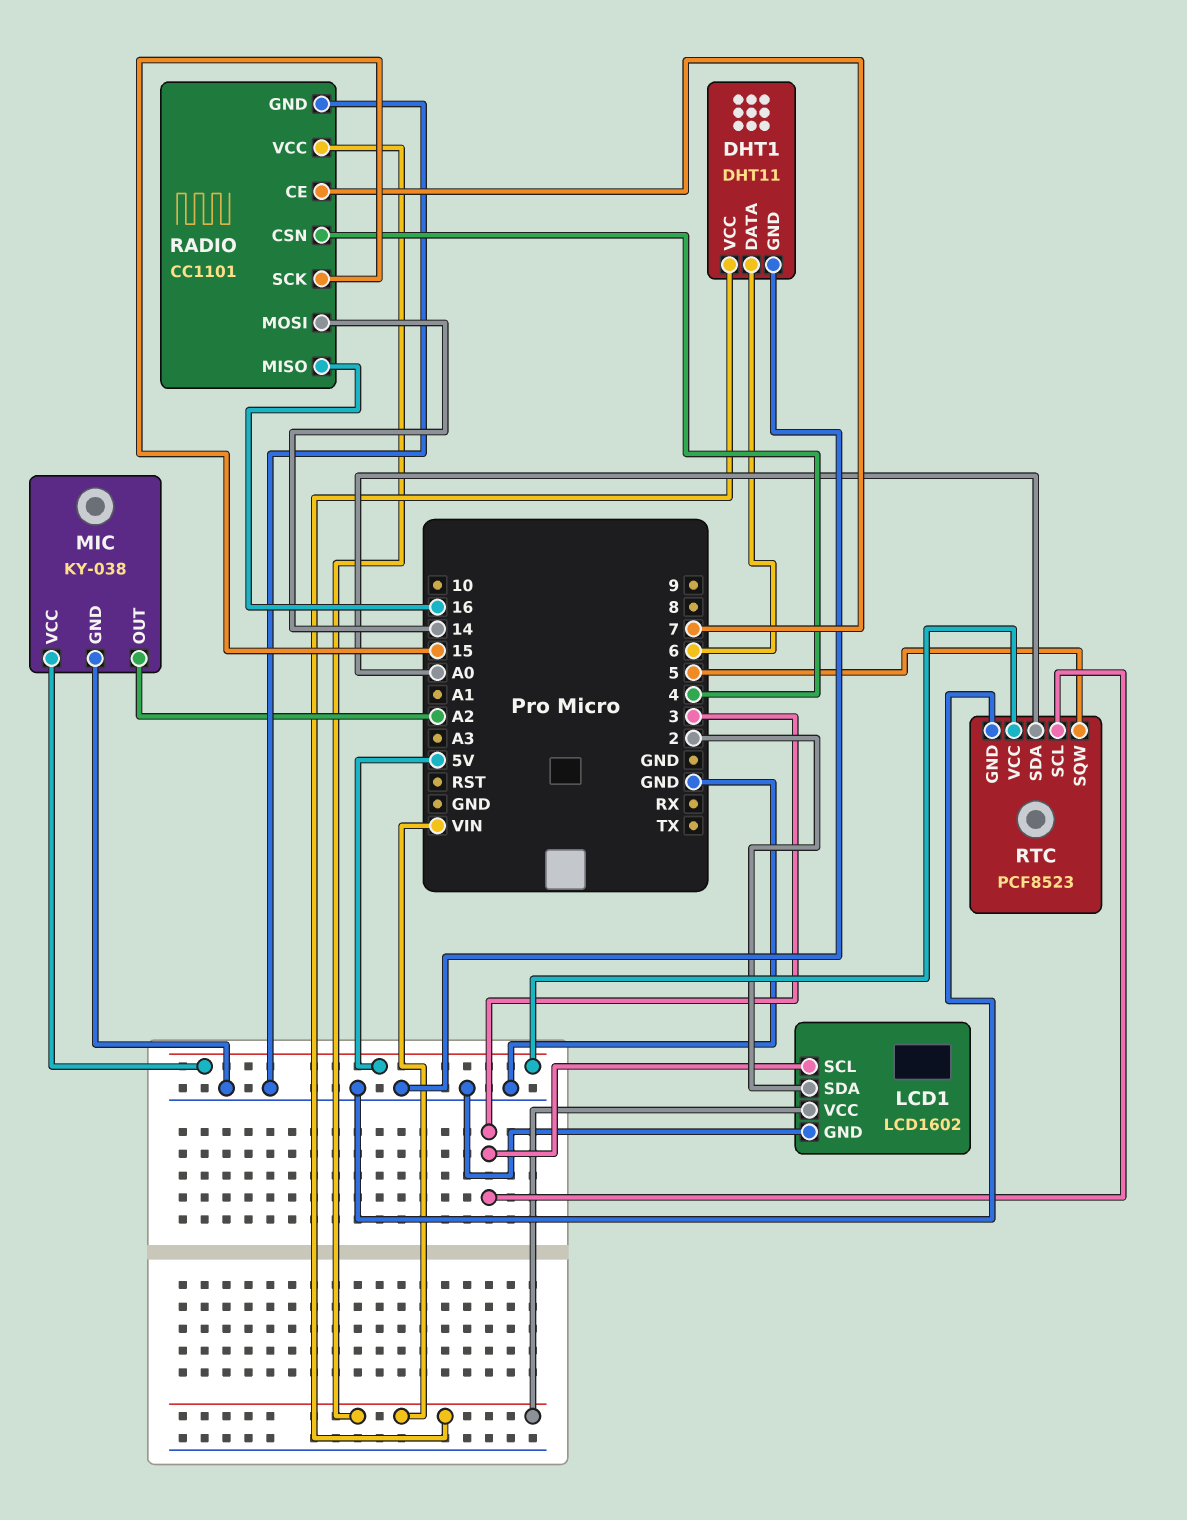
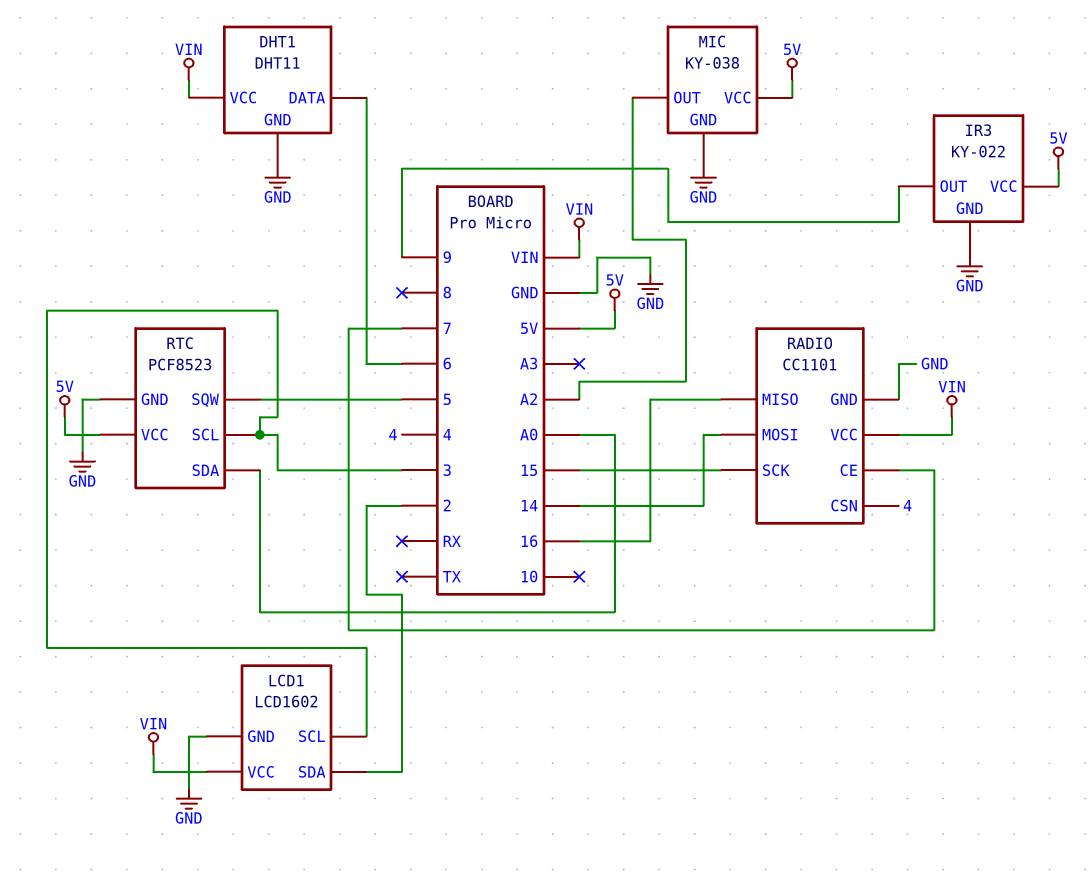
IR3: none -> KY-022
IR3 pin GND: none -> GND
IR3 pin OUT: none -> 9
IR3 pin VCC: none -> 5V

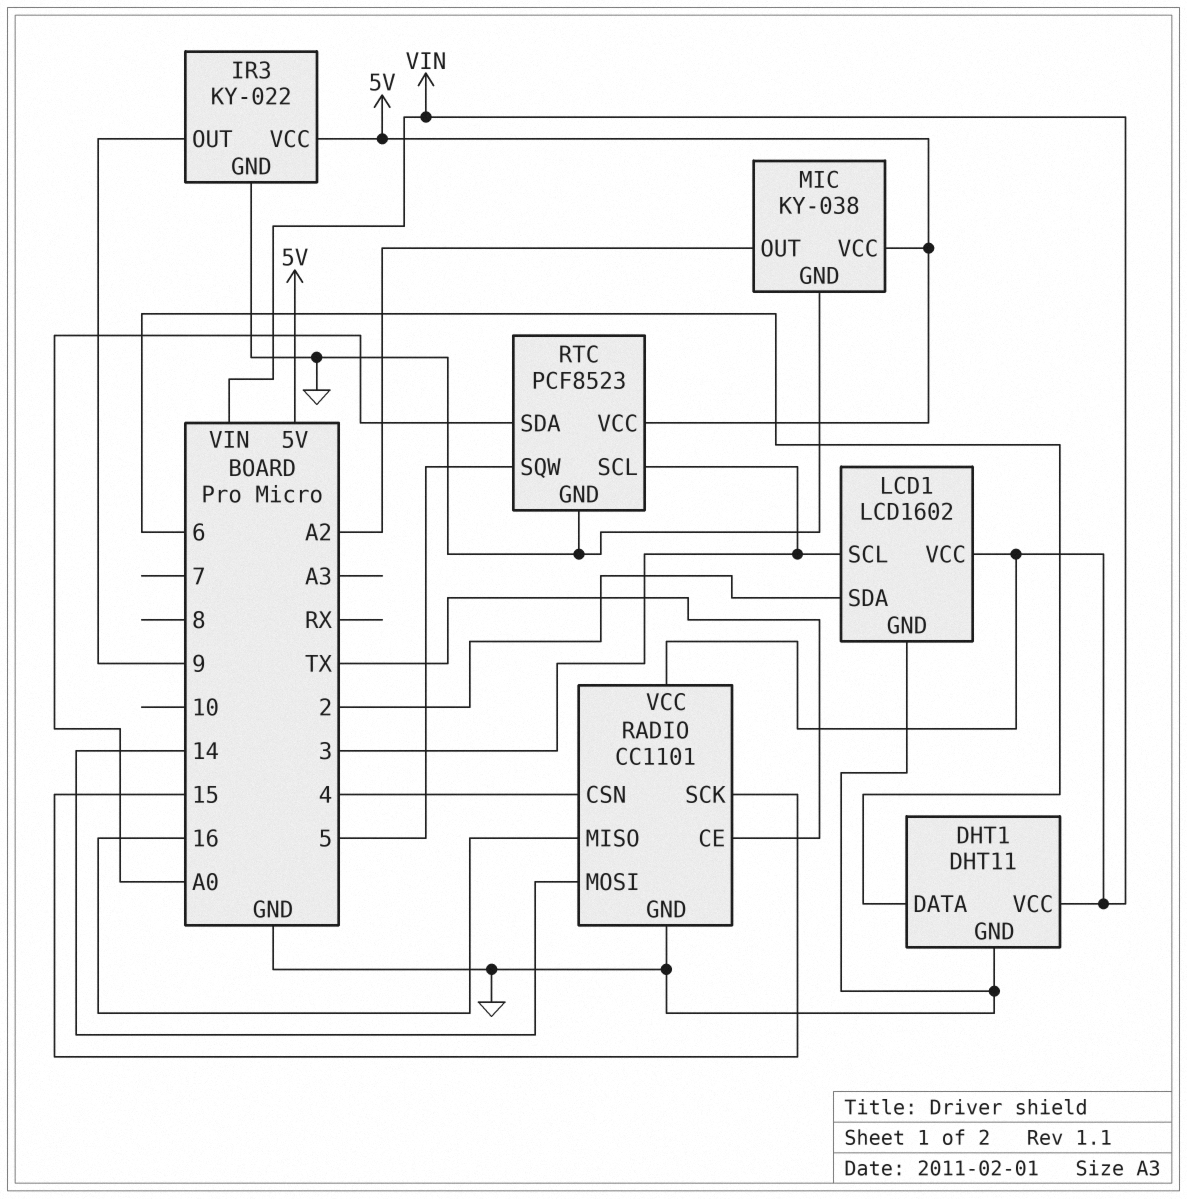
RADIO pin CE: 7 -> TX

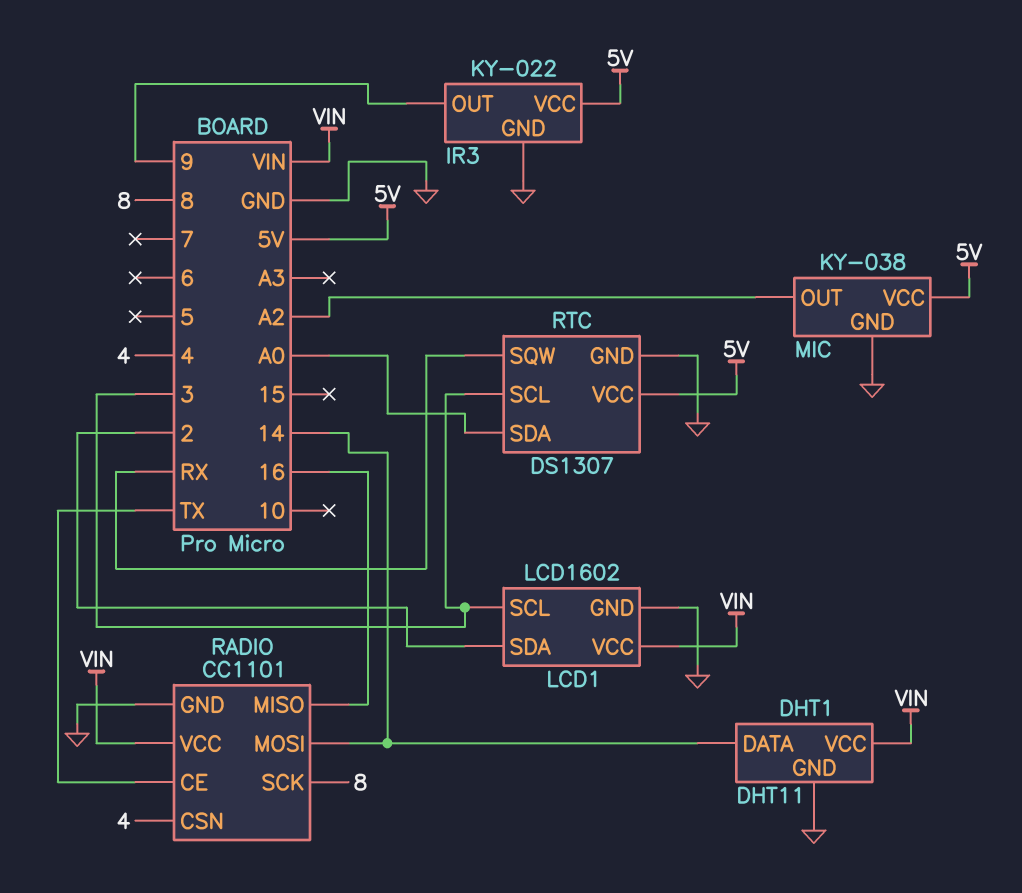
DHT1 pin DATA: 6 -> 14
RADIO pin SCK: 15 -> 8
RTC: PCF8523 -> DS1307
RTC pin SQW: 5 -> RX

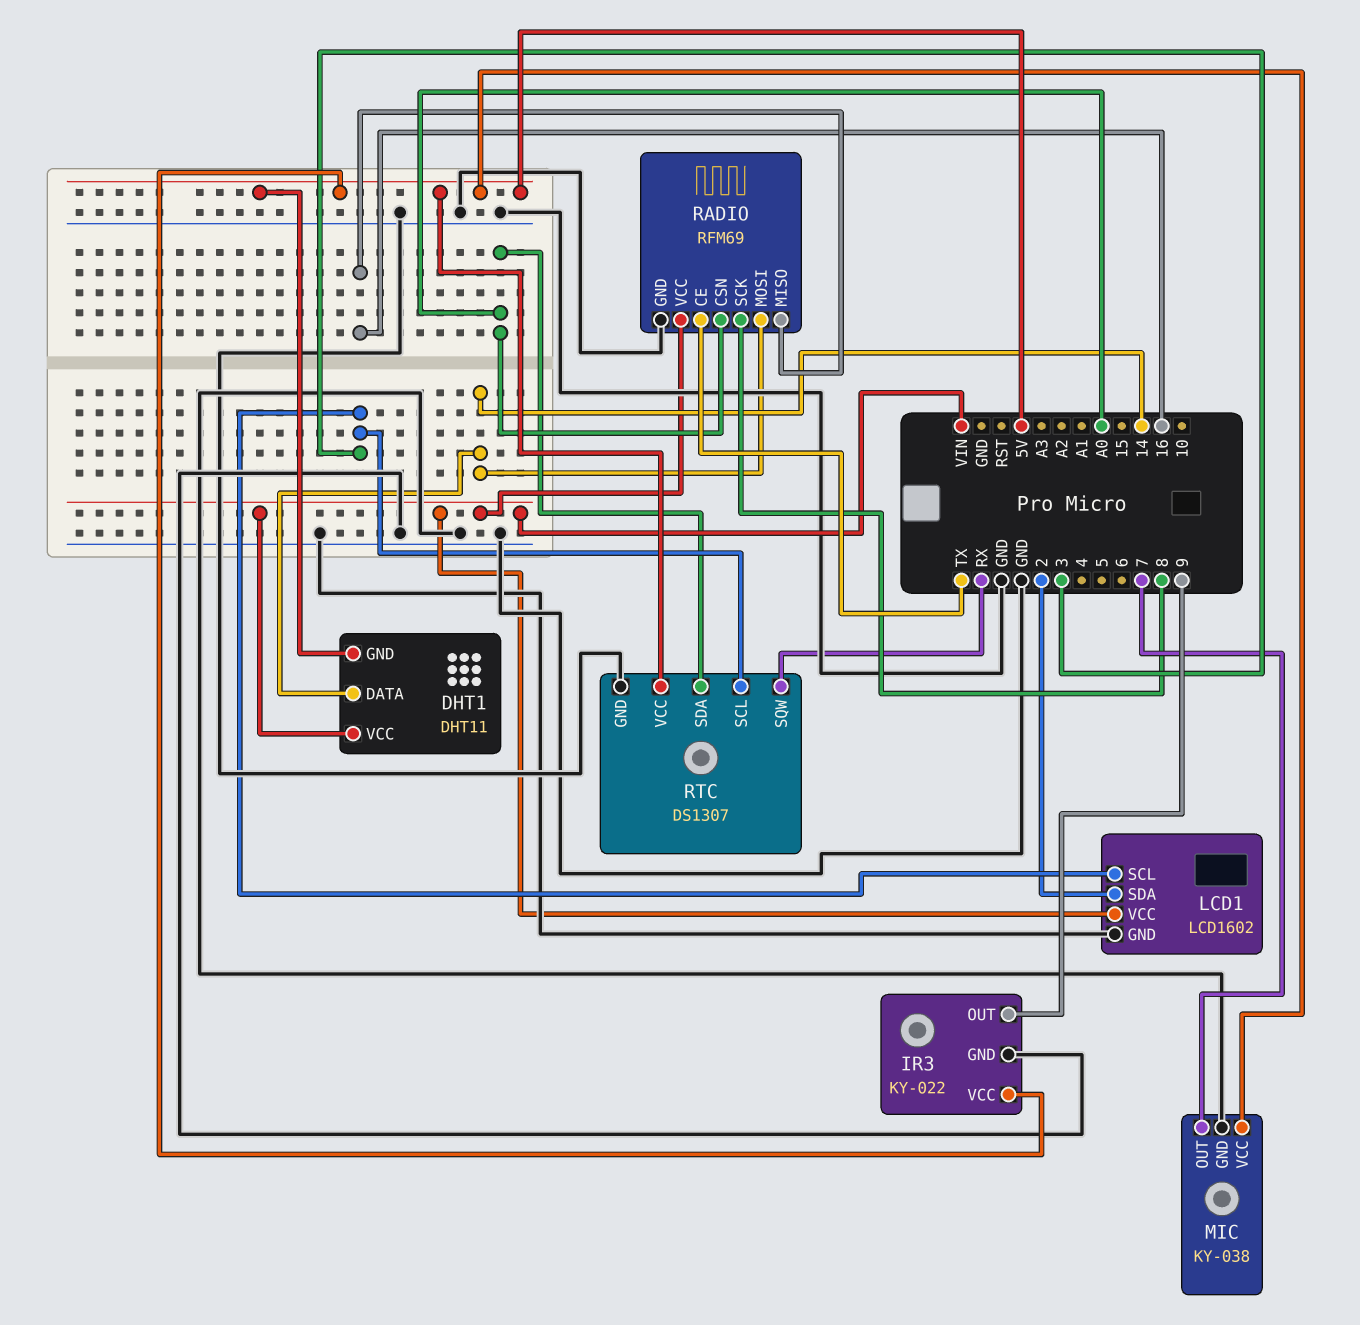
DHT1 pin GND: GND -> 5V
MIC pin OUT: A2 -> 7
RADIO: CC1101 -> RFM69
RADIO pin CSN: 4 -> A0

